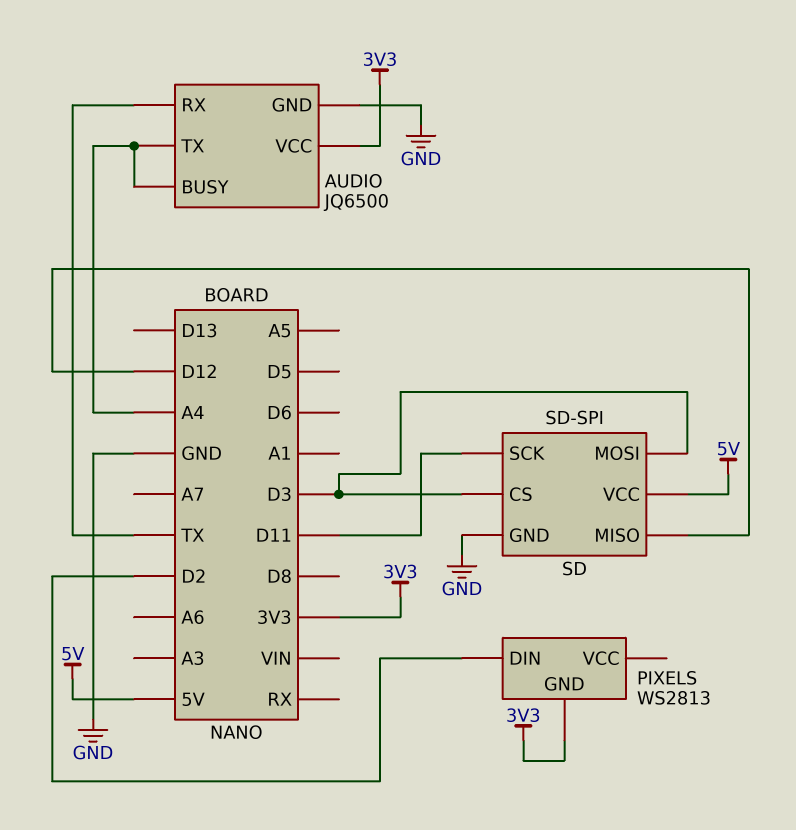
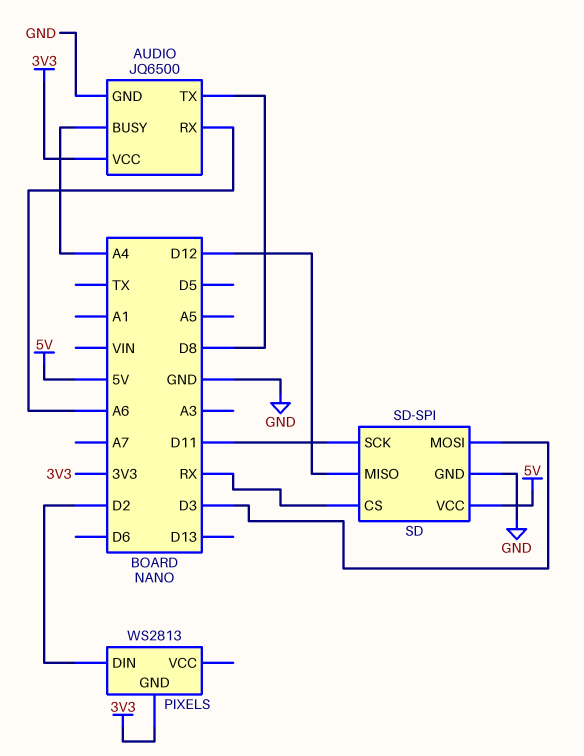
AUDIO pin RX: TX -> A6
AUDIO pin TX: A4 -> D8
SD pin CS: D3 -> RX

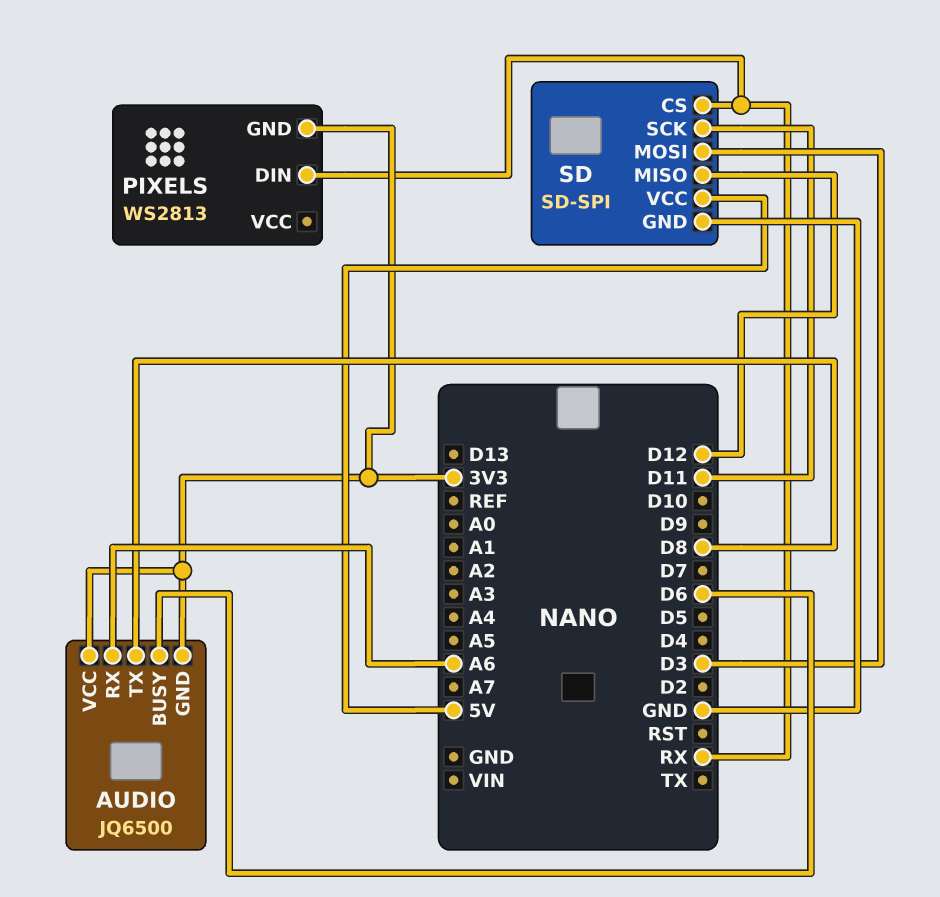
AUDIO pin BUSY: A4 -> D6
AUDIO pin GND: GND -> 3V3
PIXELS pin DIN: D2 -> RX

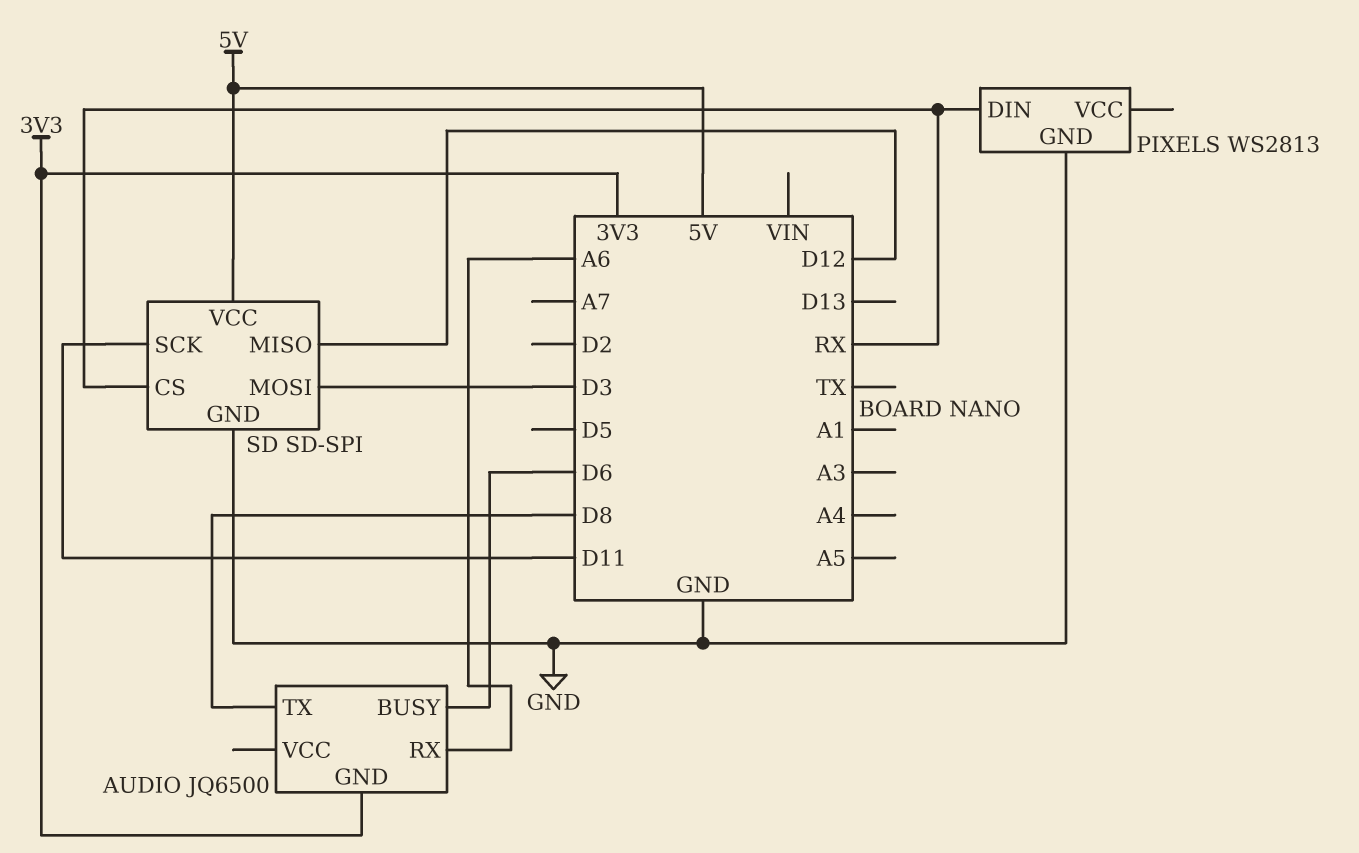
AUDIO pin VCC: 3V3 -> none
PIXELS pin GND: 3V3 -> GND

